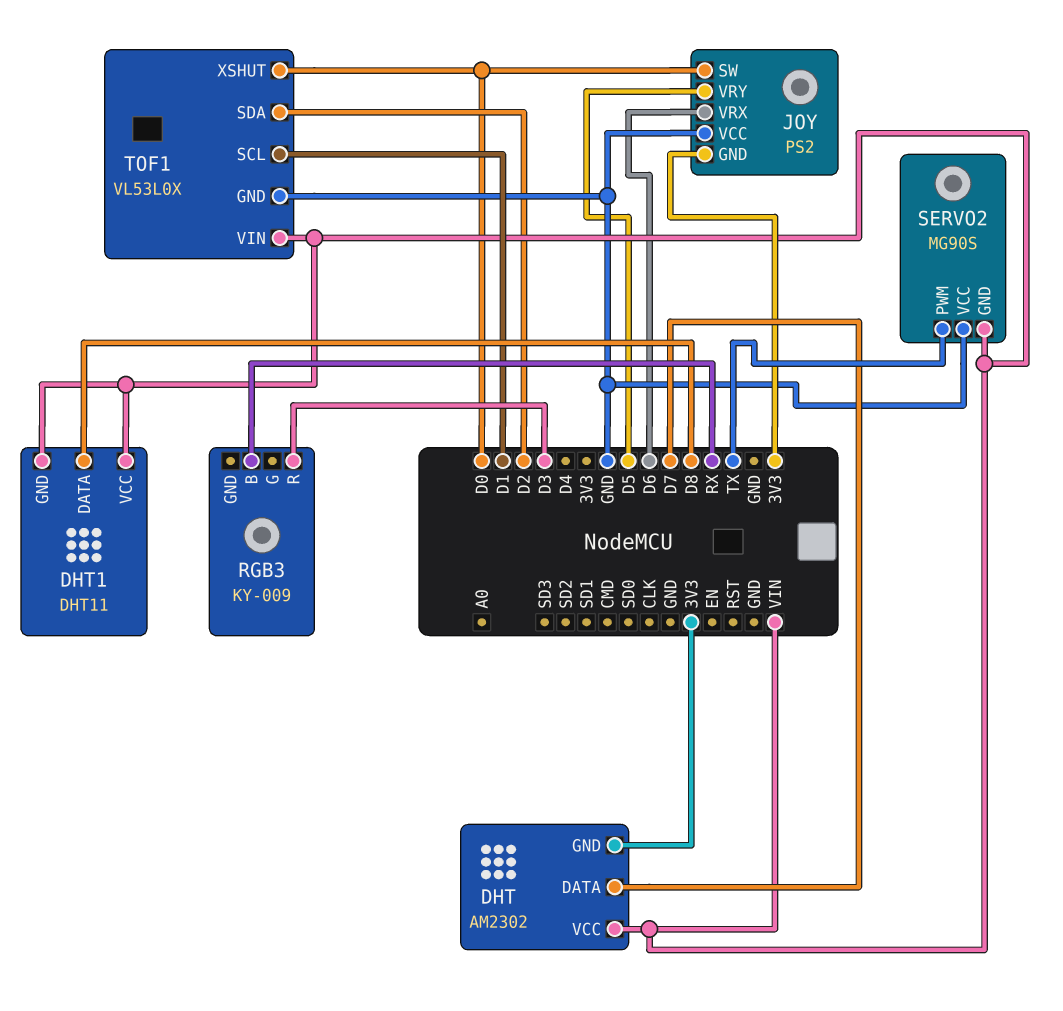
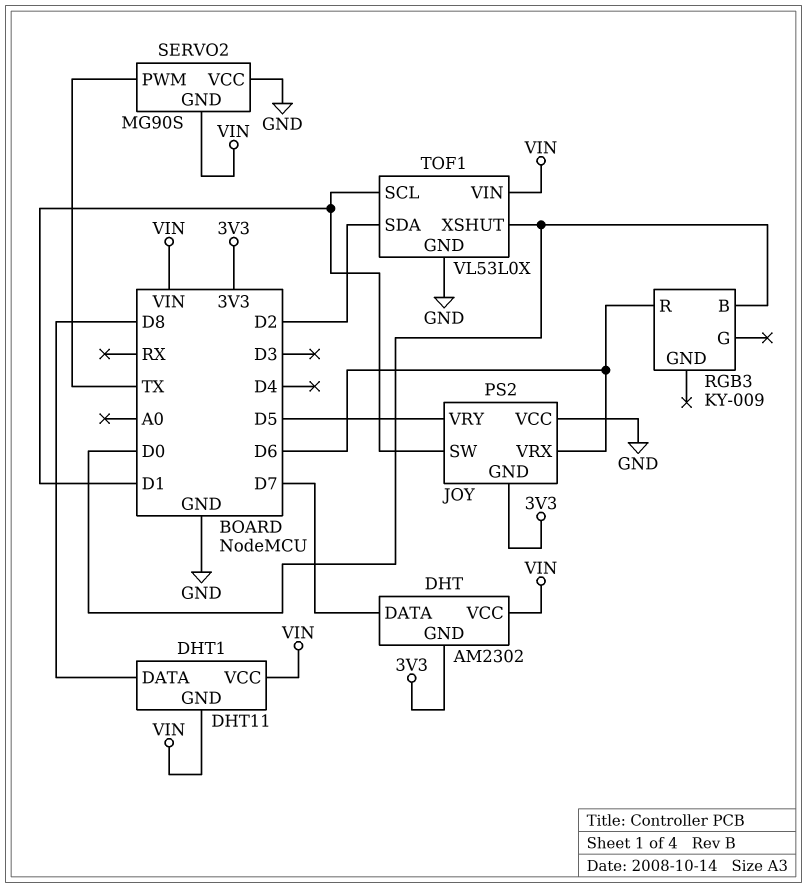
JOY pin SW: D0 -> D1
RGB3 pin B: RX -> D0
RGB3 pin R: D3 -> D6

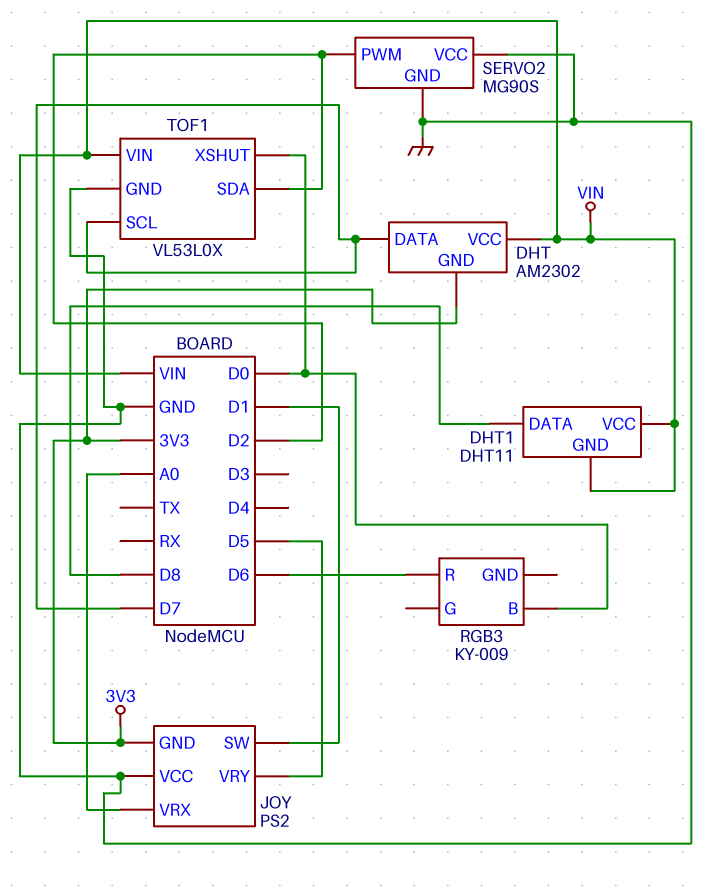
JOY pin VRX: D6 -> A0
SERVO2 pin GND: VIN -> GND
SERVO2 pin PWM: TX -> D2
TOF1 pin SCL: D1 -> D7

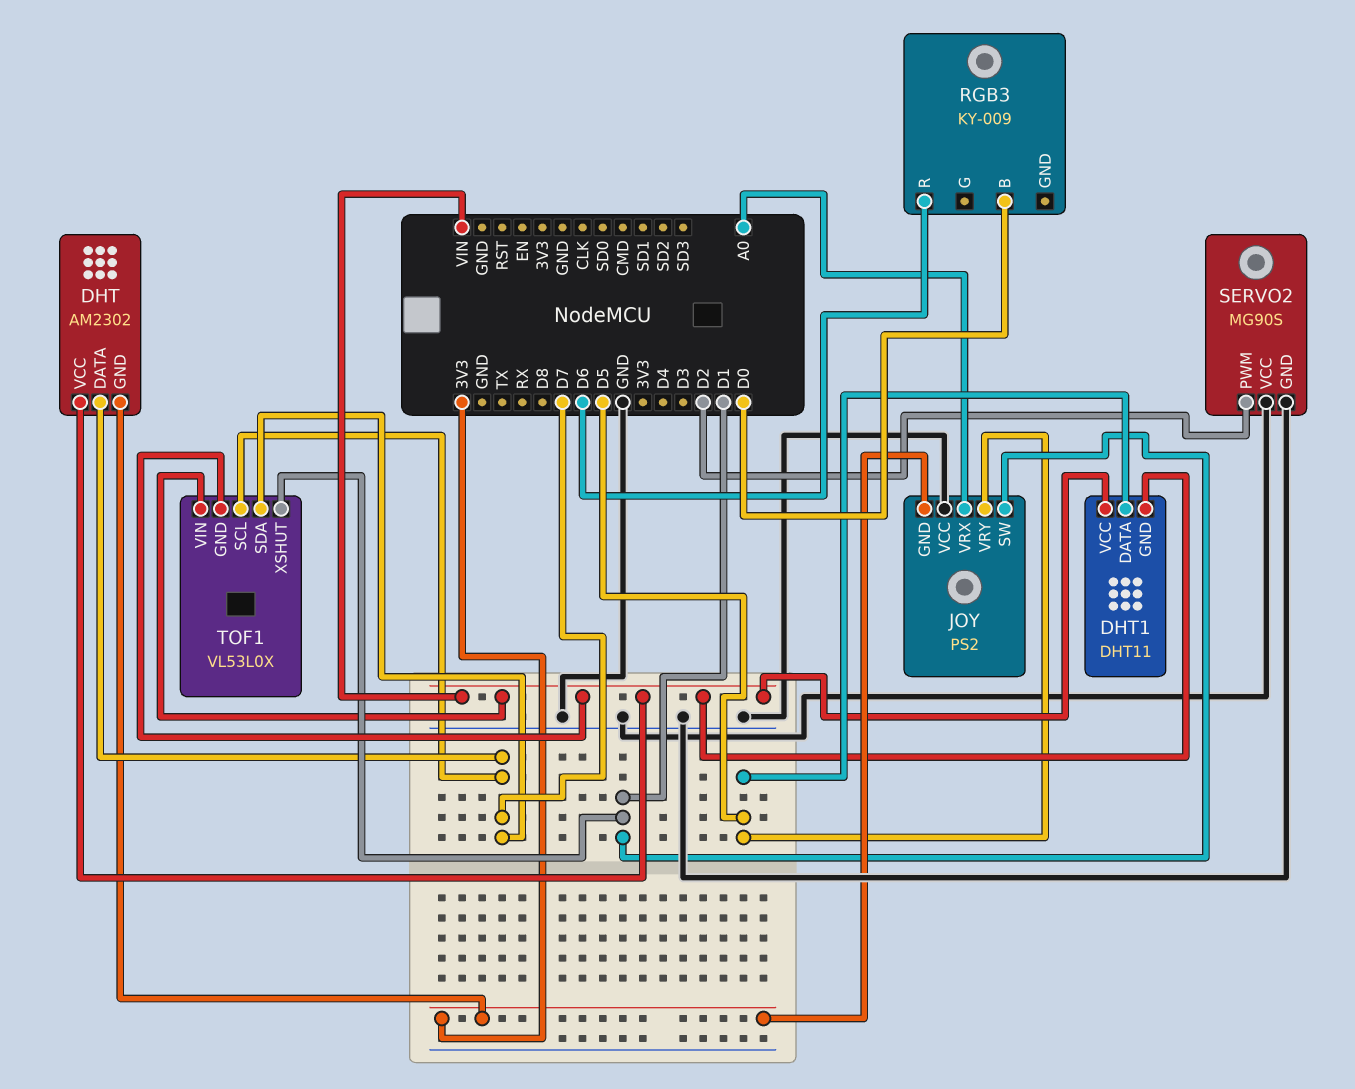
DHT1 pin DATA: D8 -> D5
TOF1 pin GND: GND -> VIN
TOF1 pin SDA: D2 -> D7
TOF1 pin XSHUT: D0 -> D1

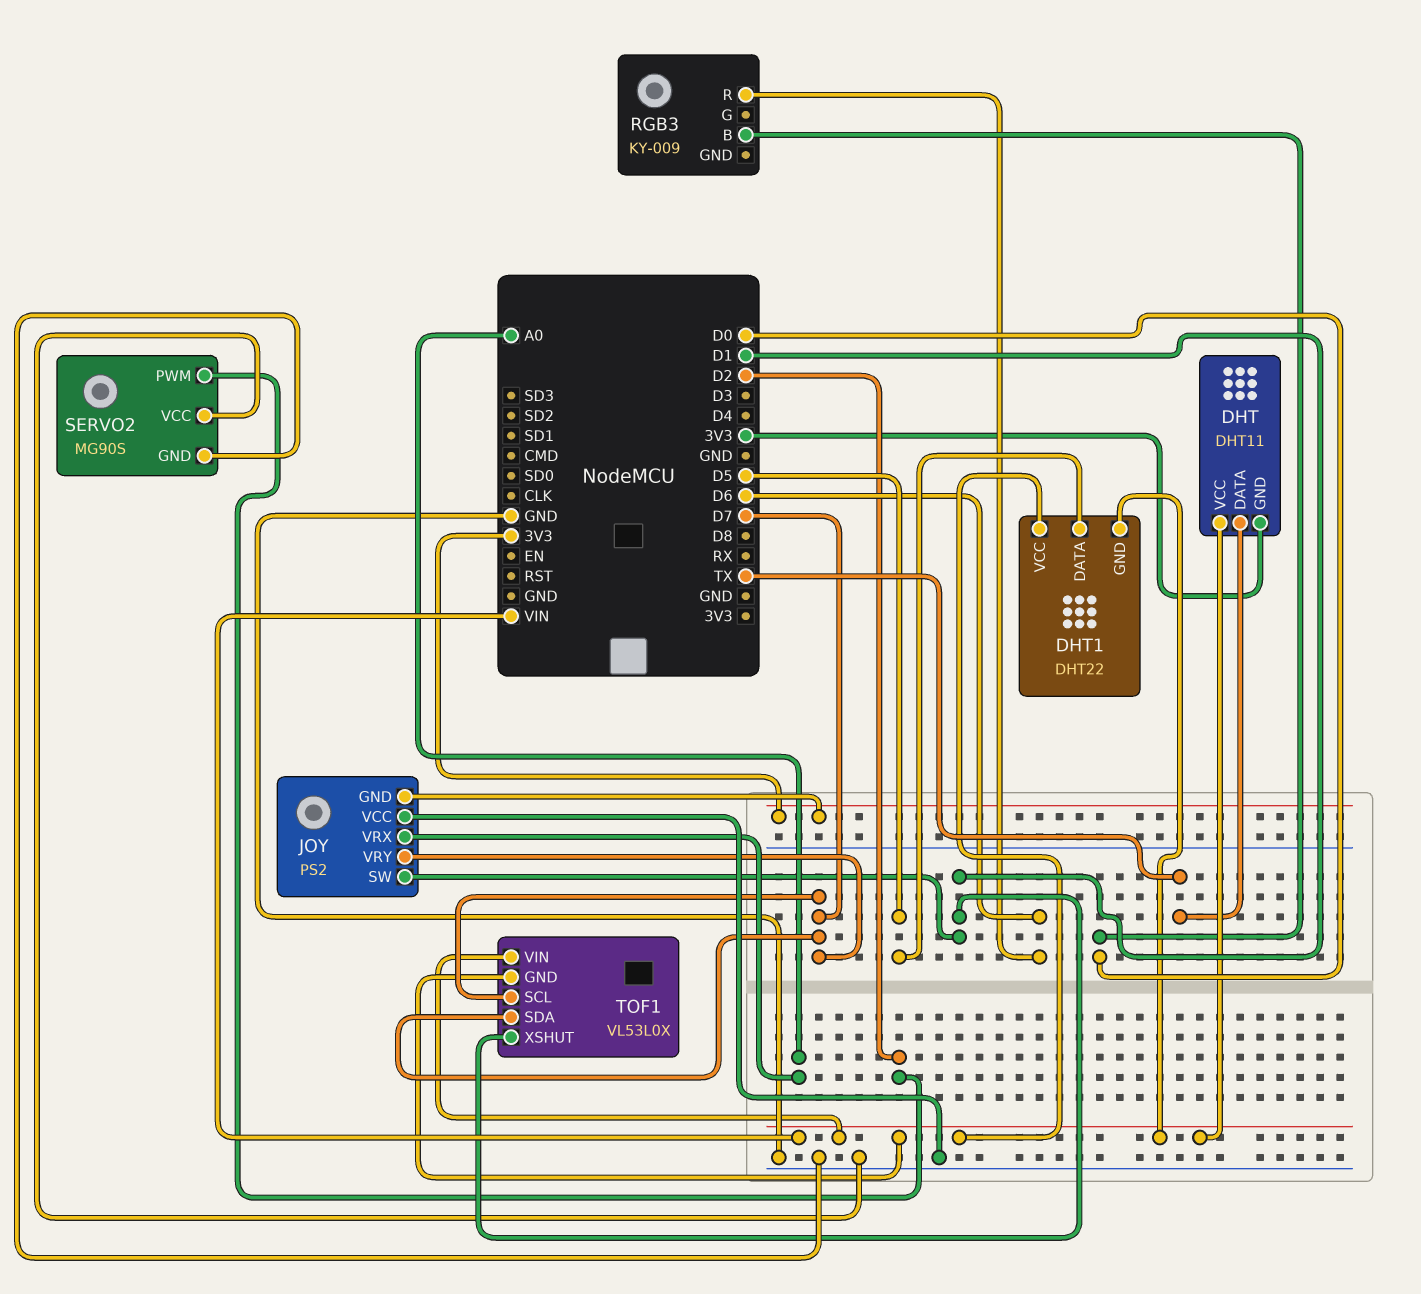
DHT: AM2302 -> DHT11
DHT pin DATA: D7 -> TX
DHT1: DHT11 -> DHT22
JOY pin VRY: D5 -> D7

